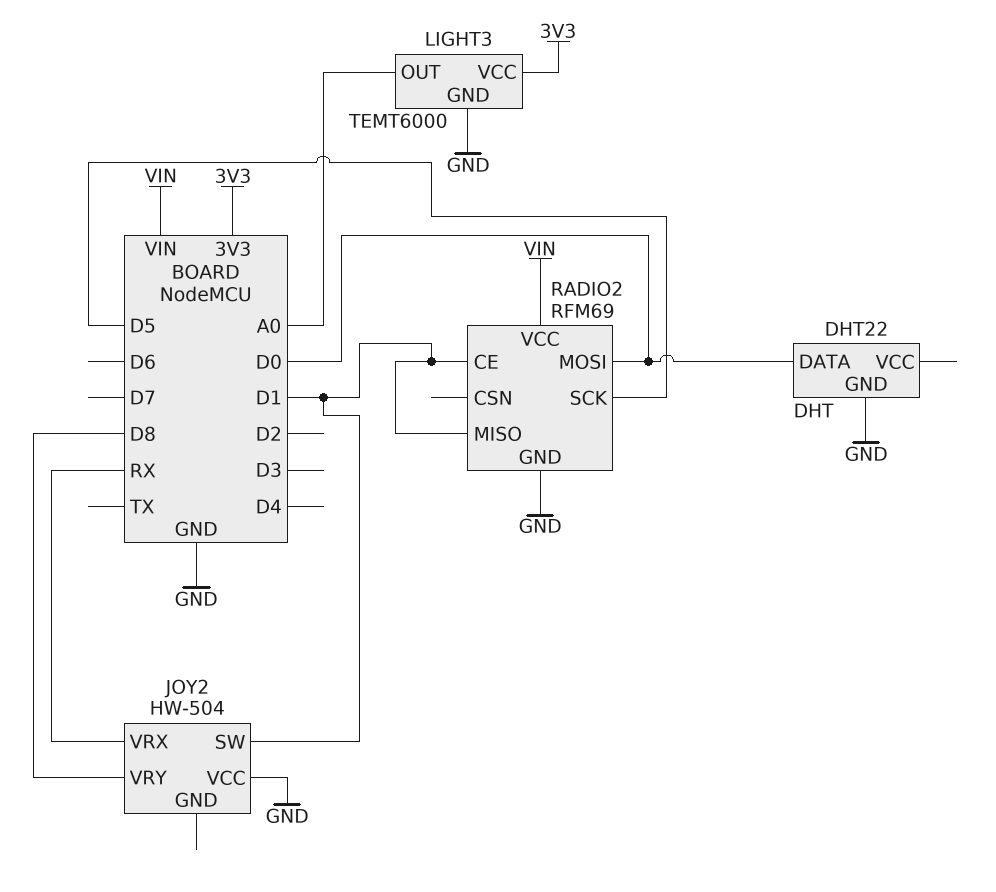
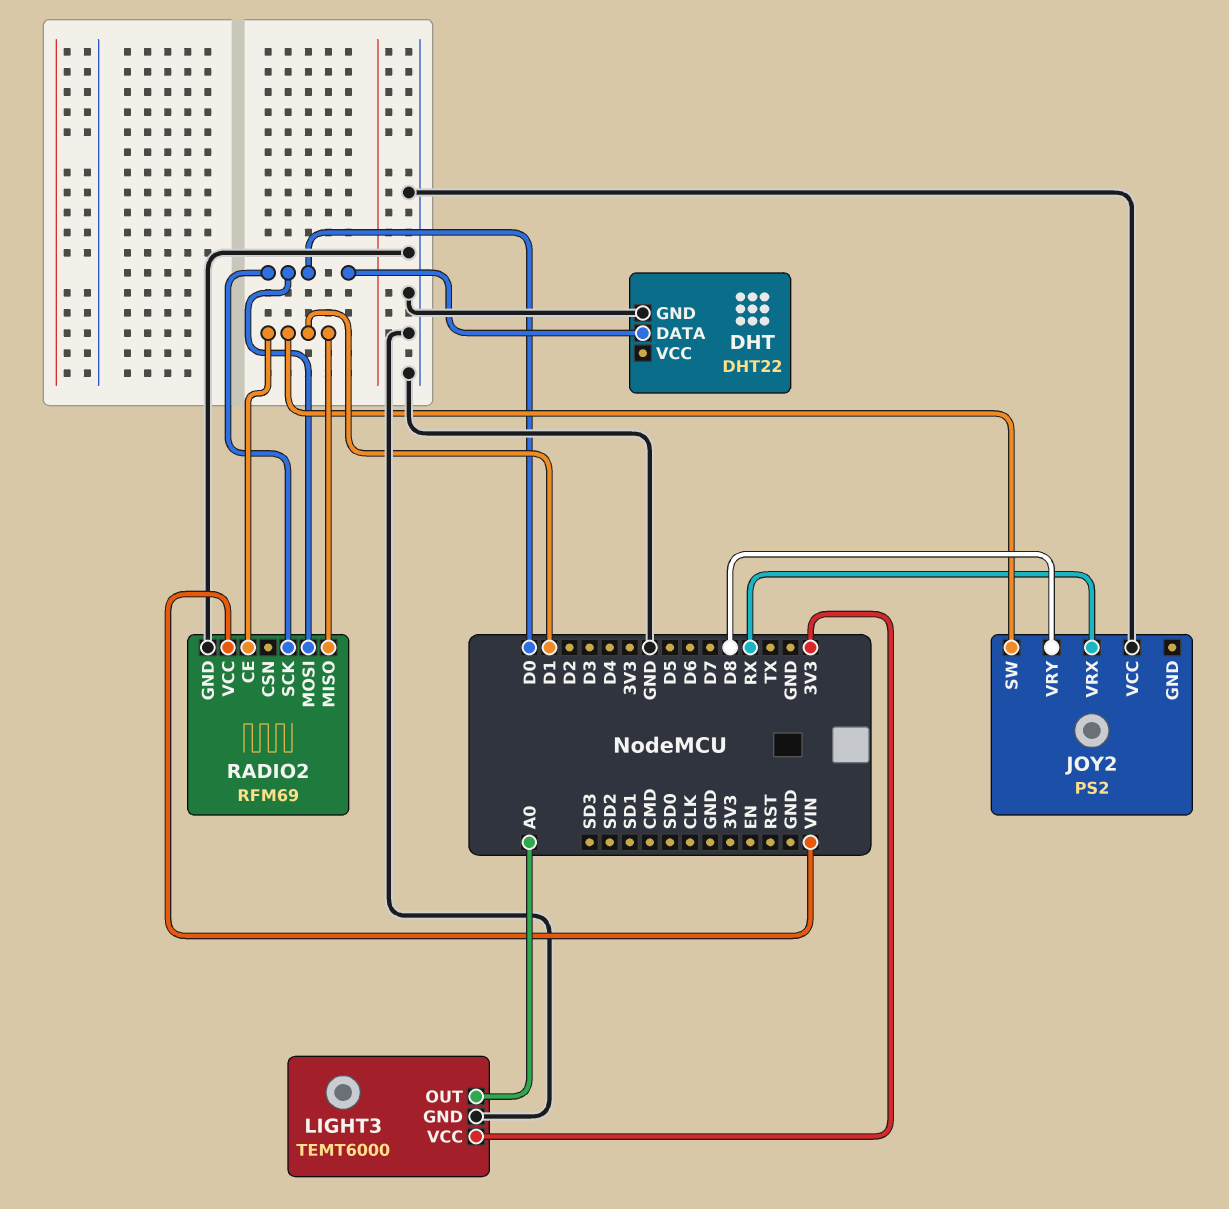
JOY2: HW-504 -> PS2
RADIO2 pin SCK: D5 -> D0

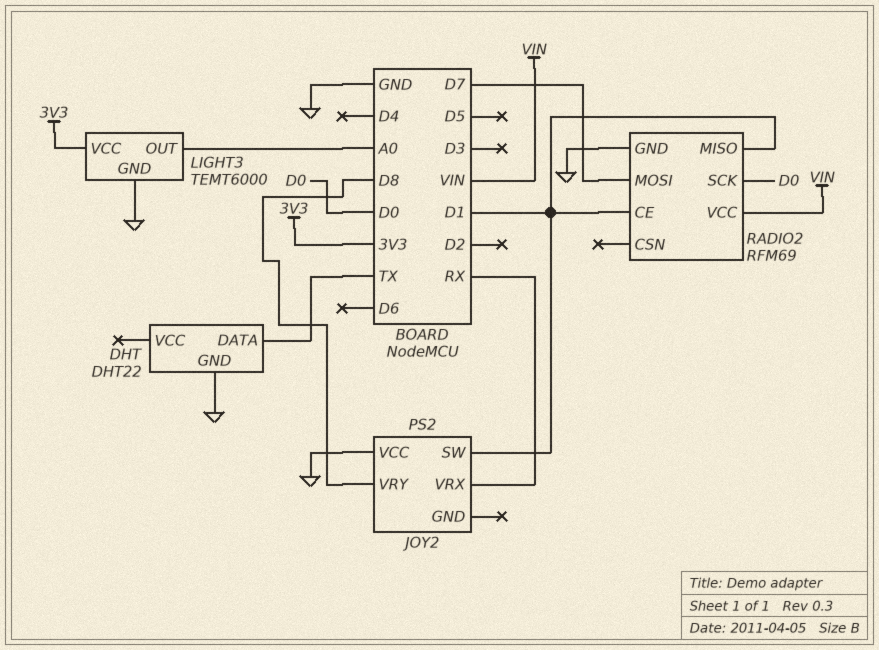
DHT pin DATA: D0 -> TX
RADIO2 pin MOSI: D0 -> D7

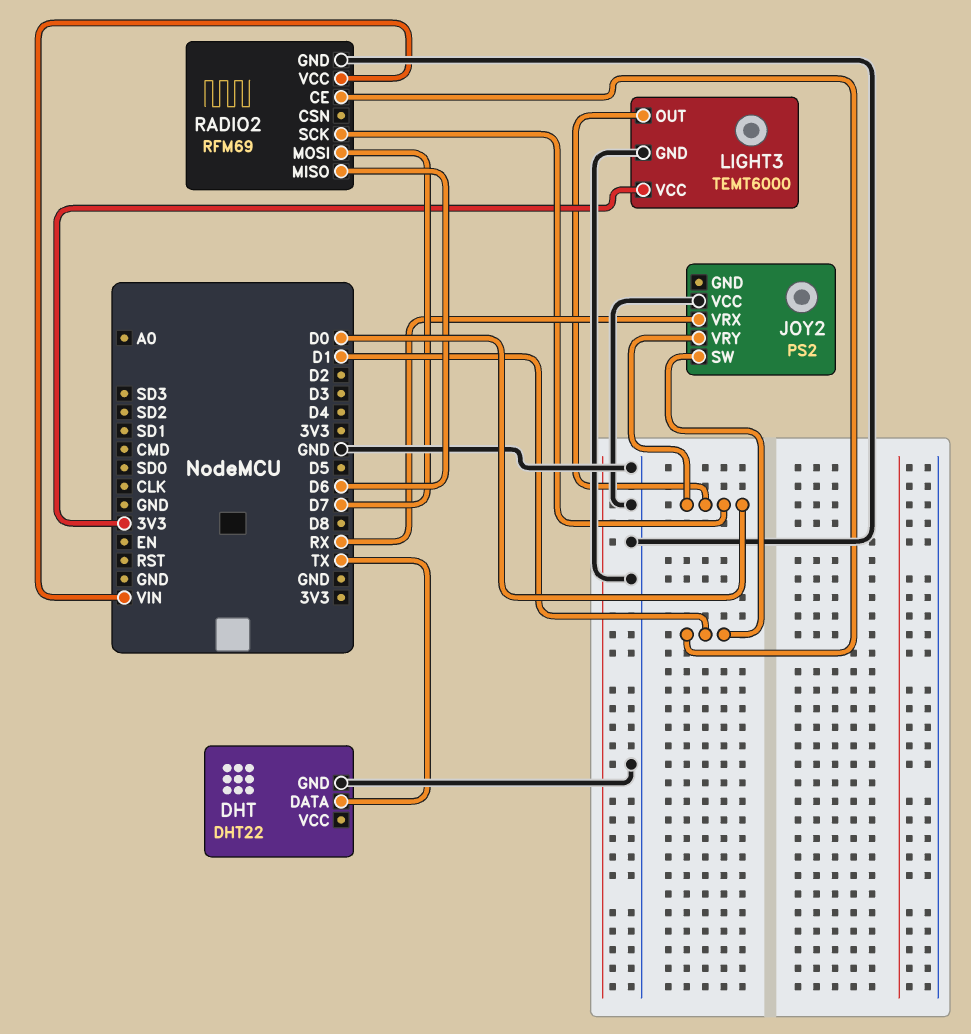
JOY2 pin VRY: D8 -> D0
LIGHT3 pin OUT: A0 -> D0
RADIO2 pin MISO: D1 -> D6

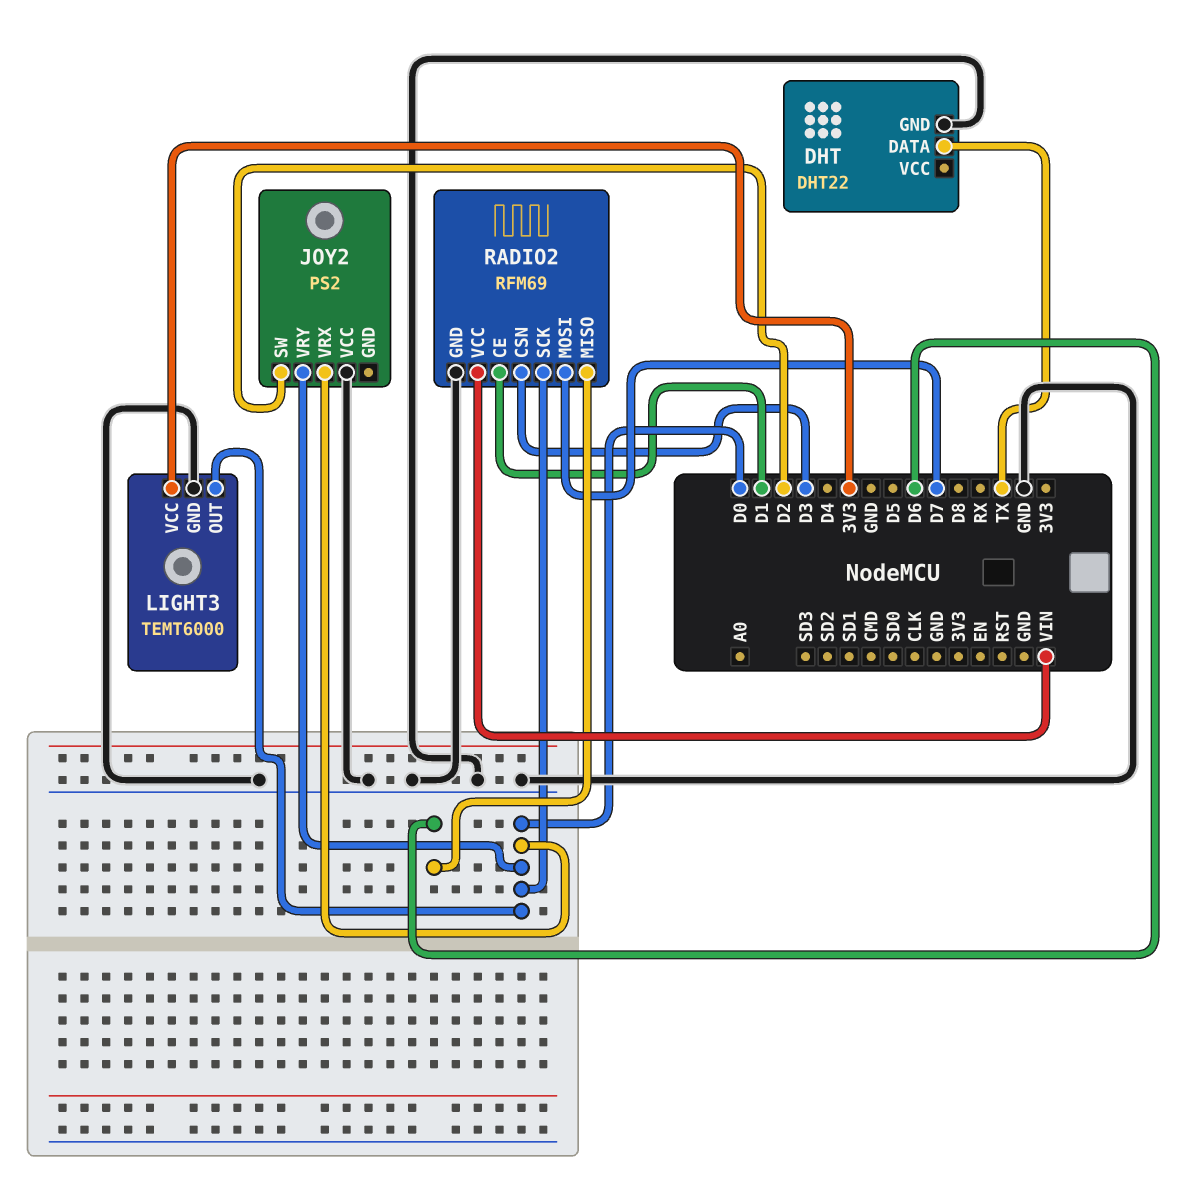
JOY2 pin SW: D1 -> D2
JOY2 pin VRX: RX -> D0
RADIO2 pin CSN: none -> D3

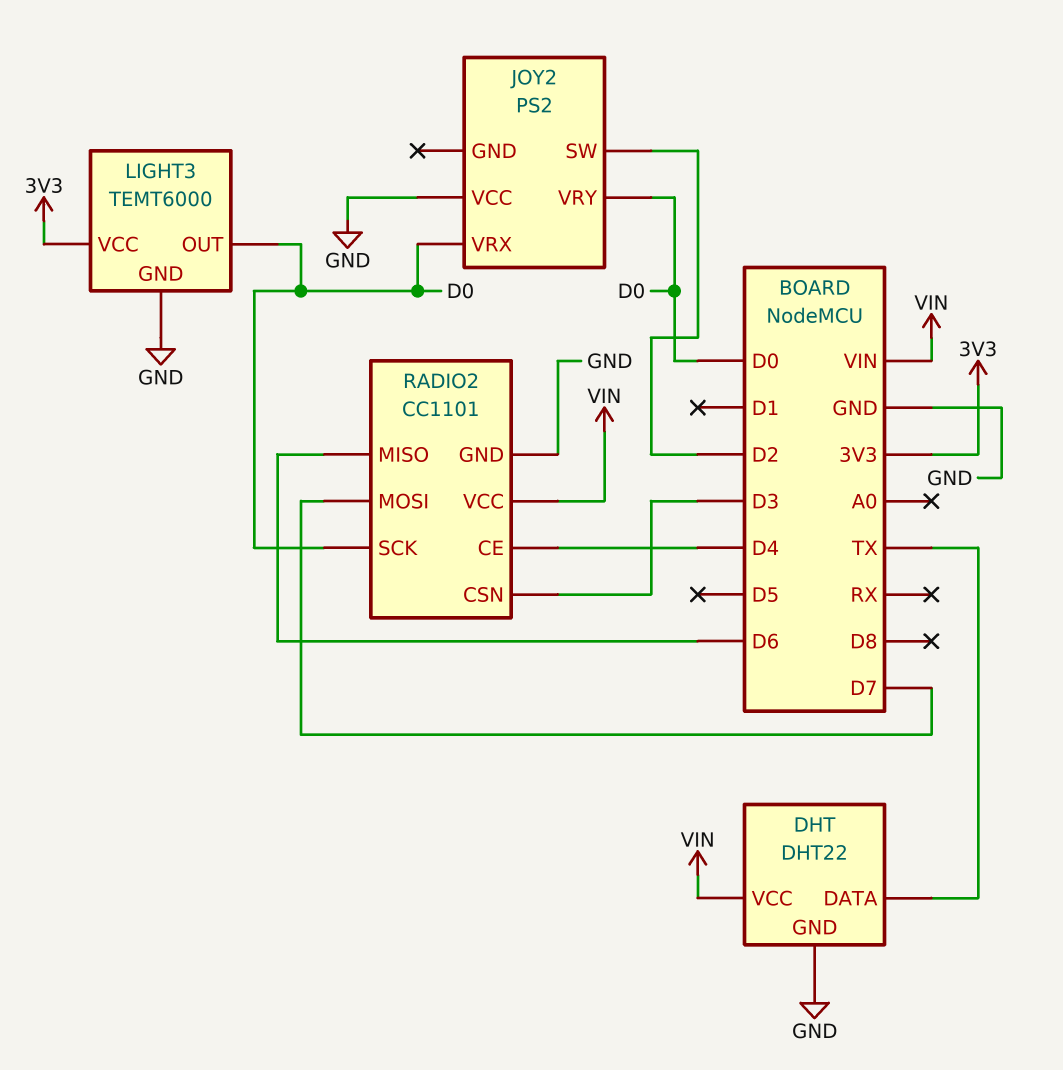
DHT pin VCC: none -> VIN
RADIO2: RFM69 -> CC1101
RADIO2 pin CE: D1 -> D4

